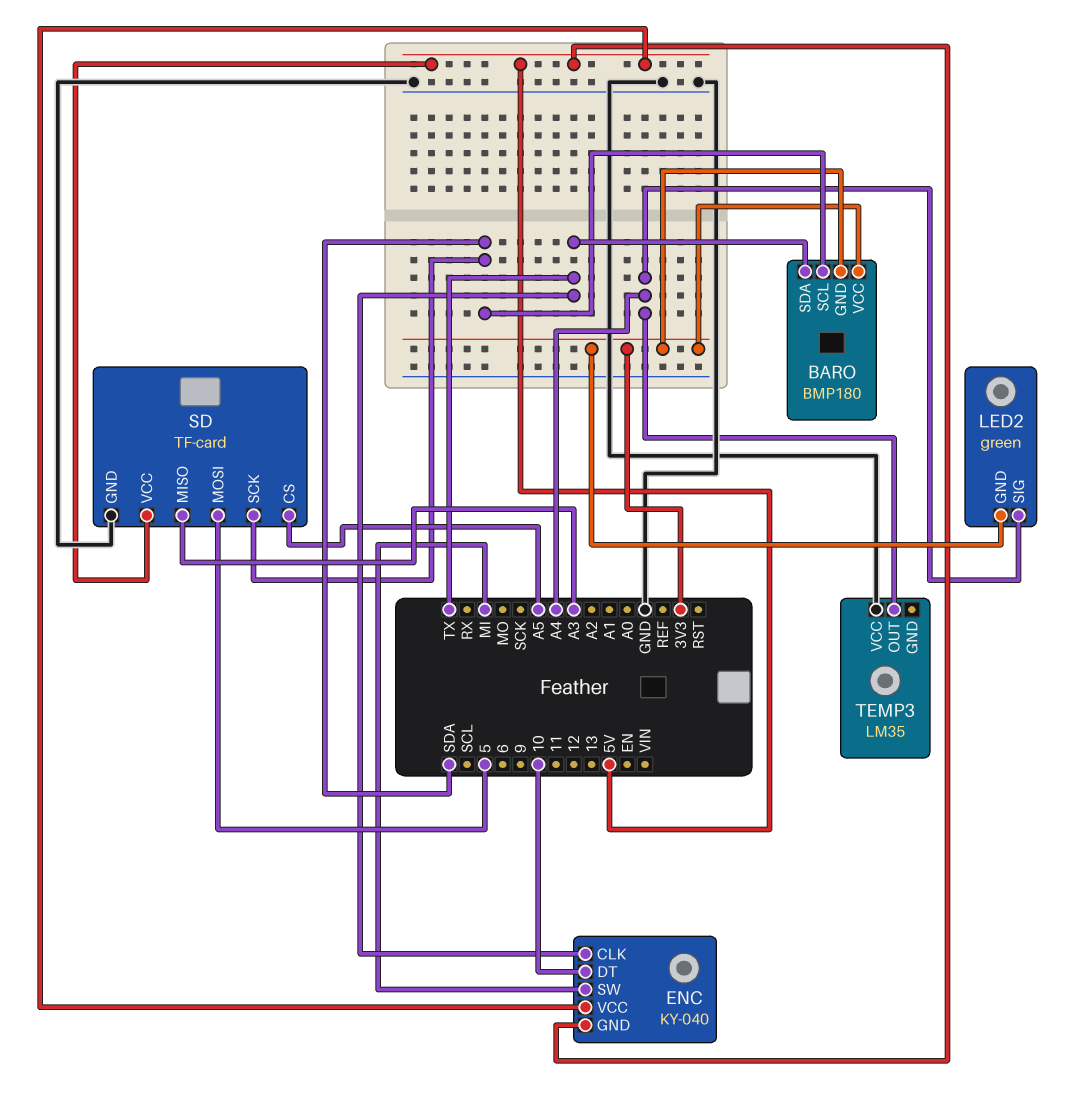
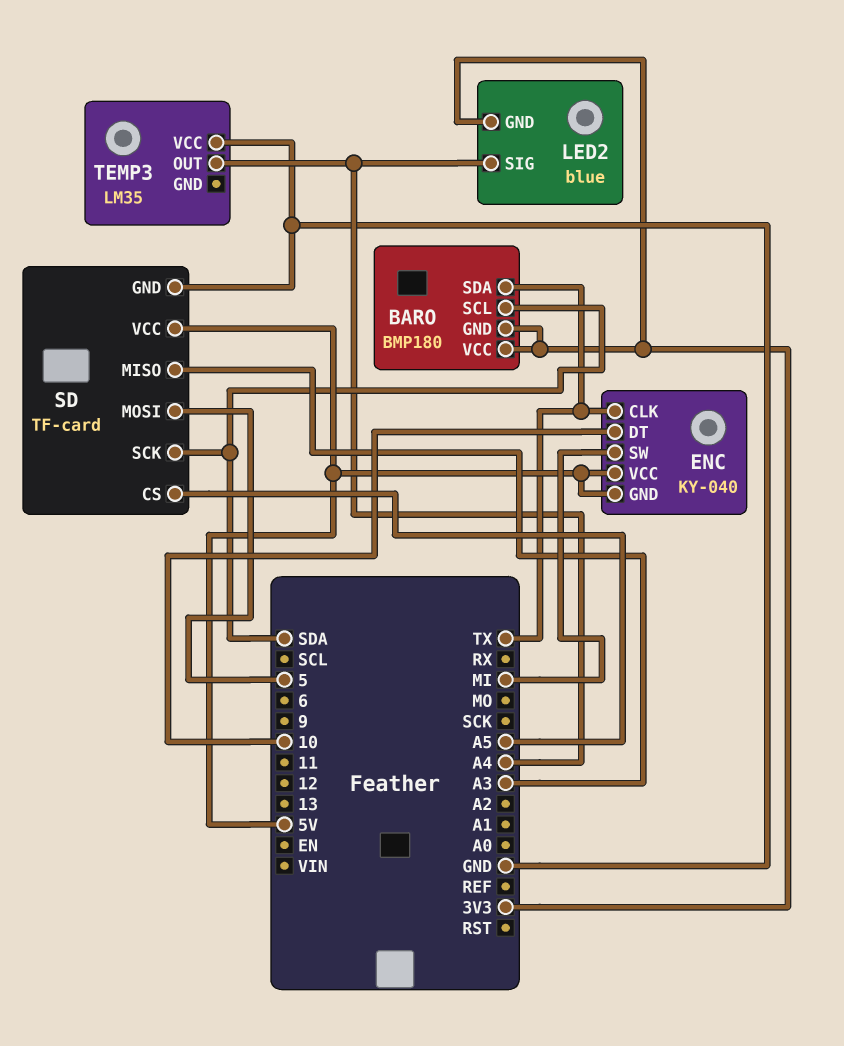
LED2: green -> blue

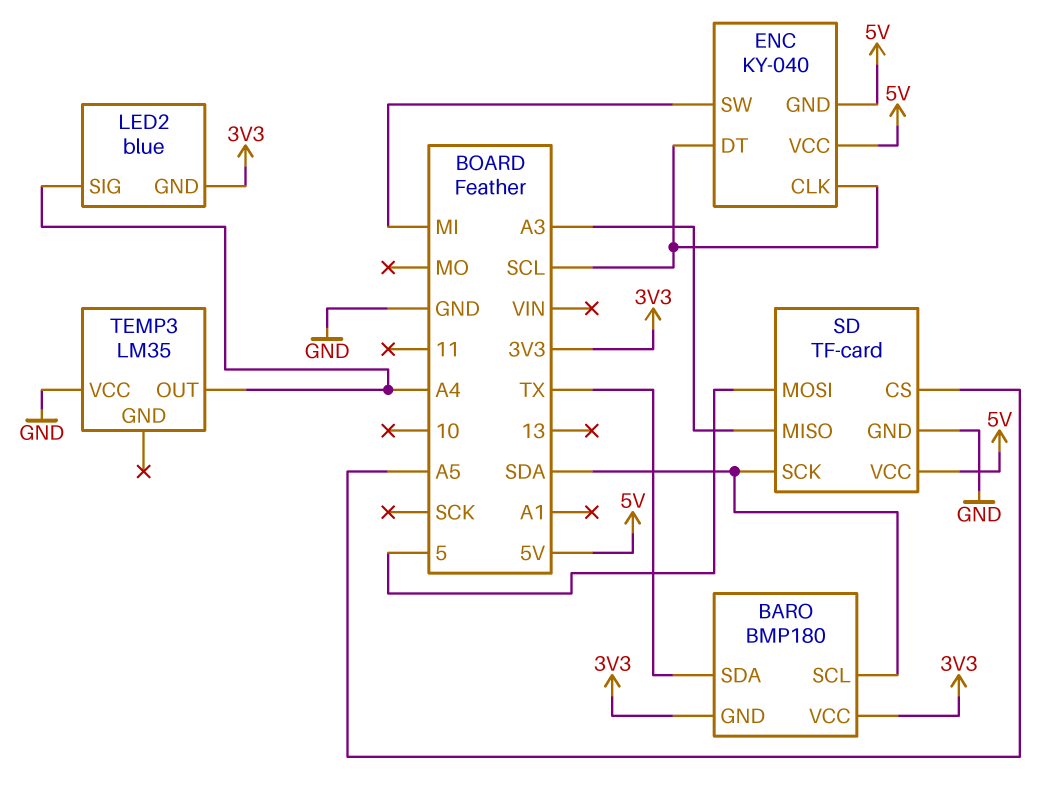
ENC pin CLK: TX -> SCL
ENC pin DT: 10 -> SCL

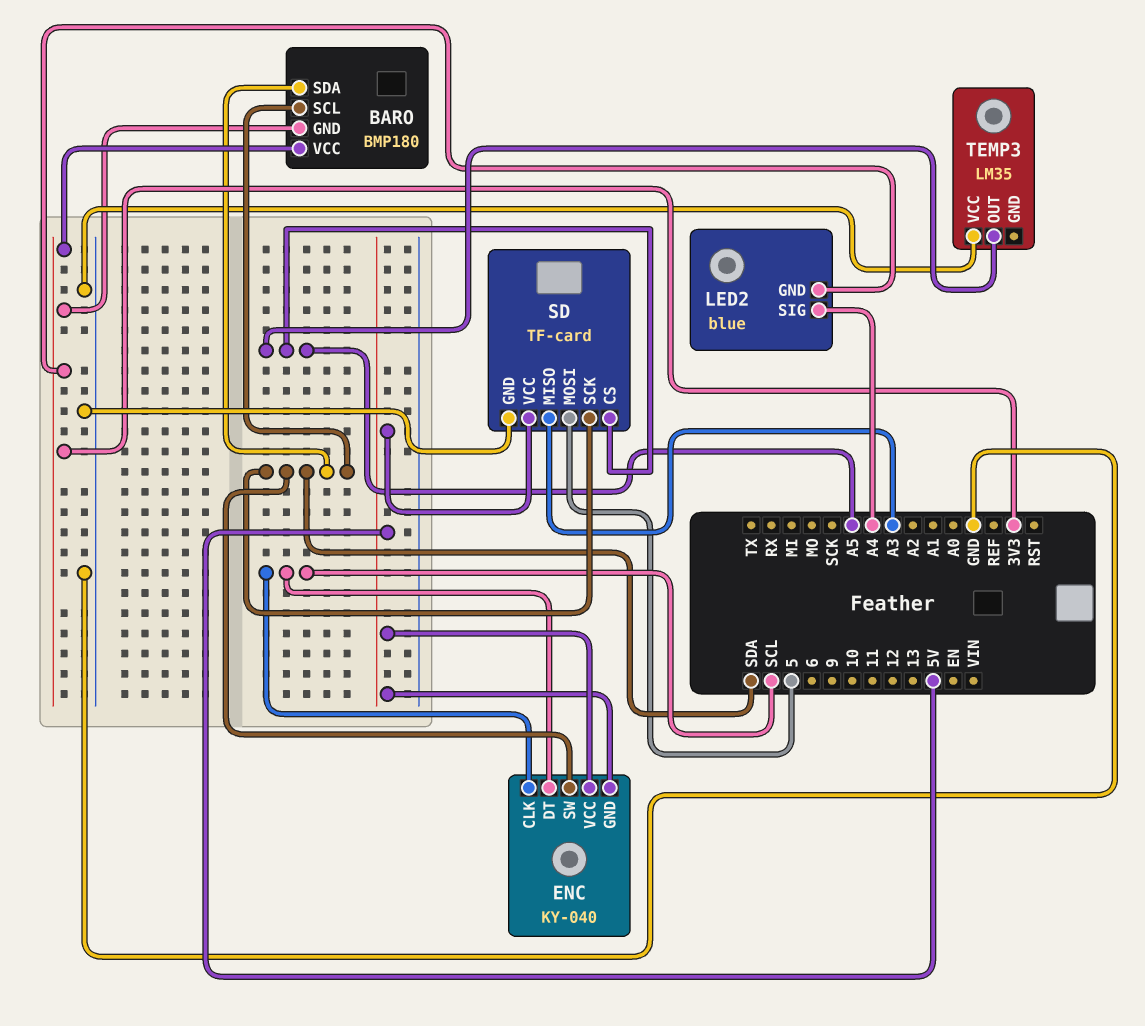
BARO pin SDA: TX -> SDA
ENC pin SW: MI -> SDA
TEMP3 pin OUT: A4 -> A5

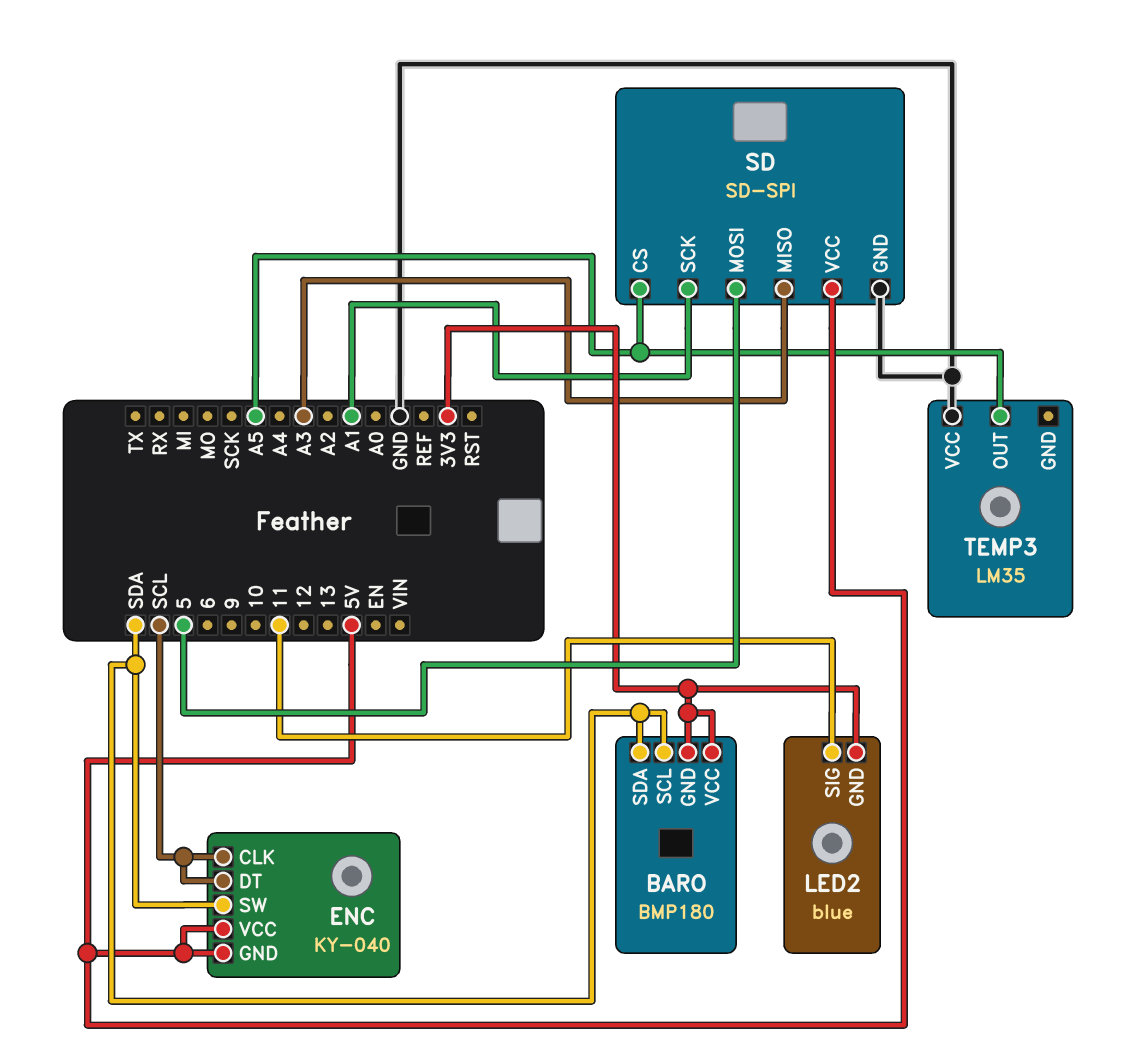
LED2 pin SIG: A4 -> 11
SD: TF-card -> SD-SPI
SD pin SCK: SDA -> A1

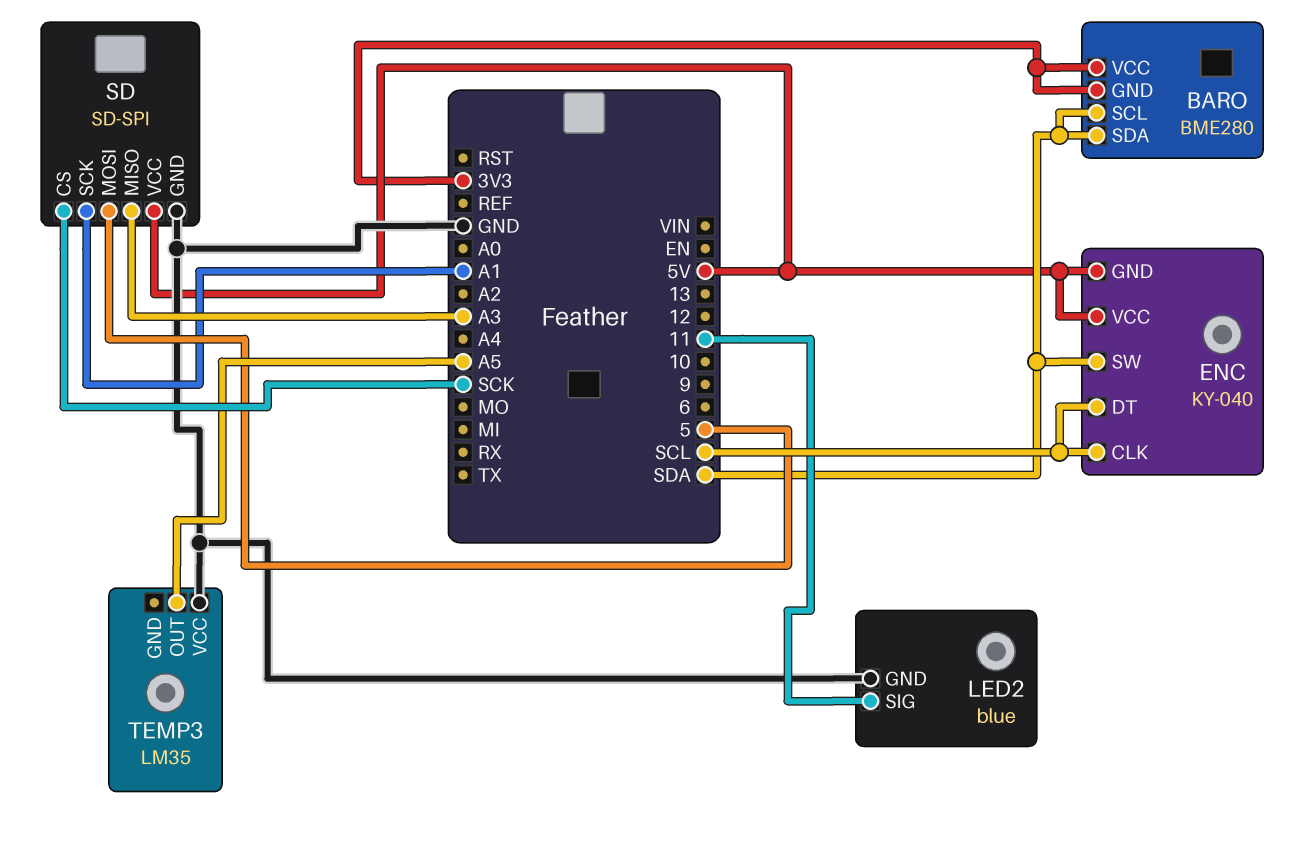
BARO: BMP180 -> BME280
LED2 pin GND: 3V3 -> GND
SD pin CS: A5 -> SCK

